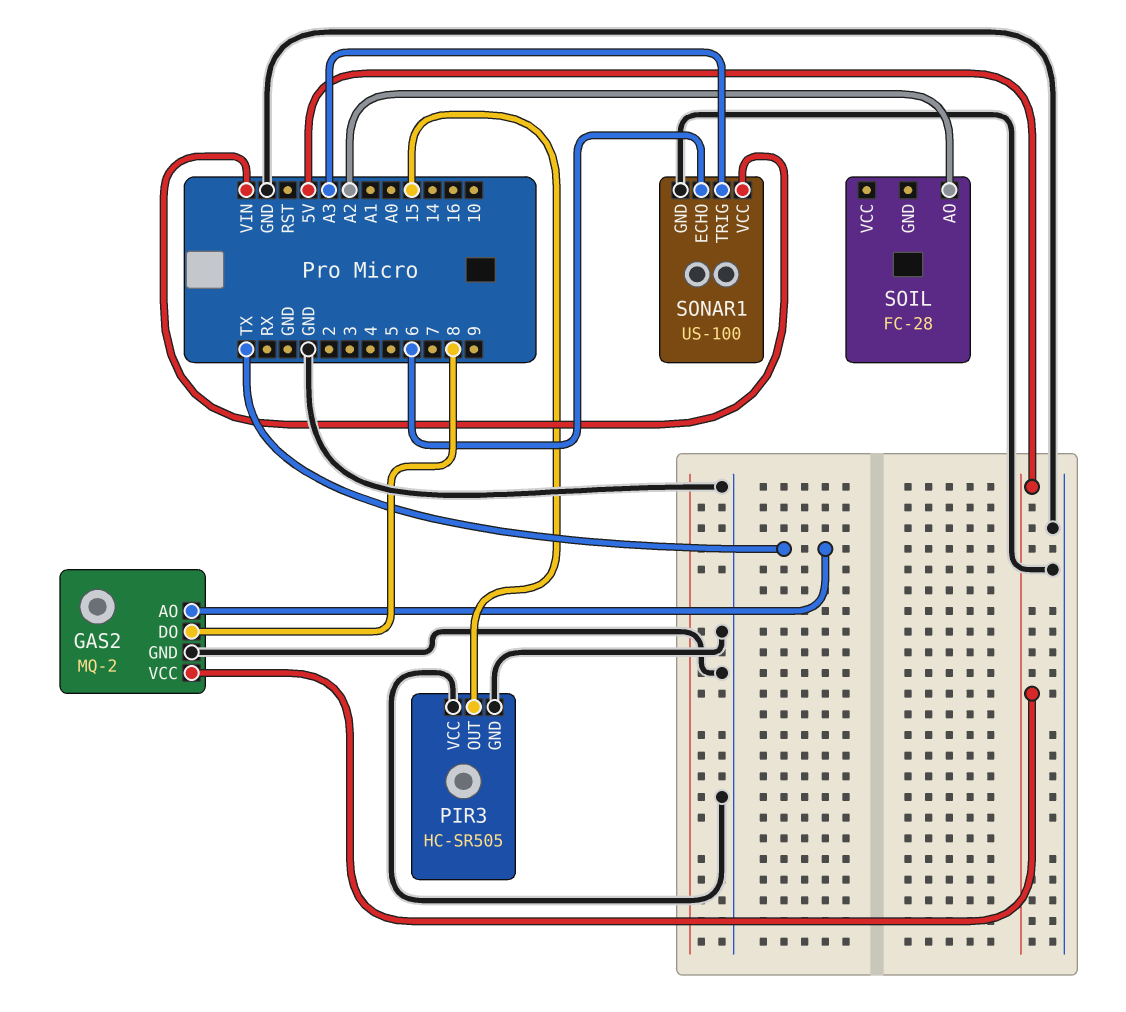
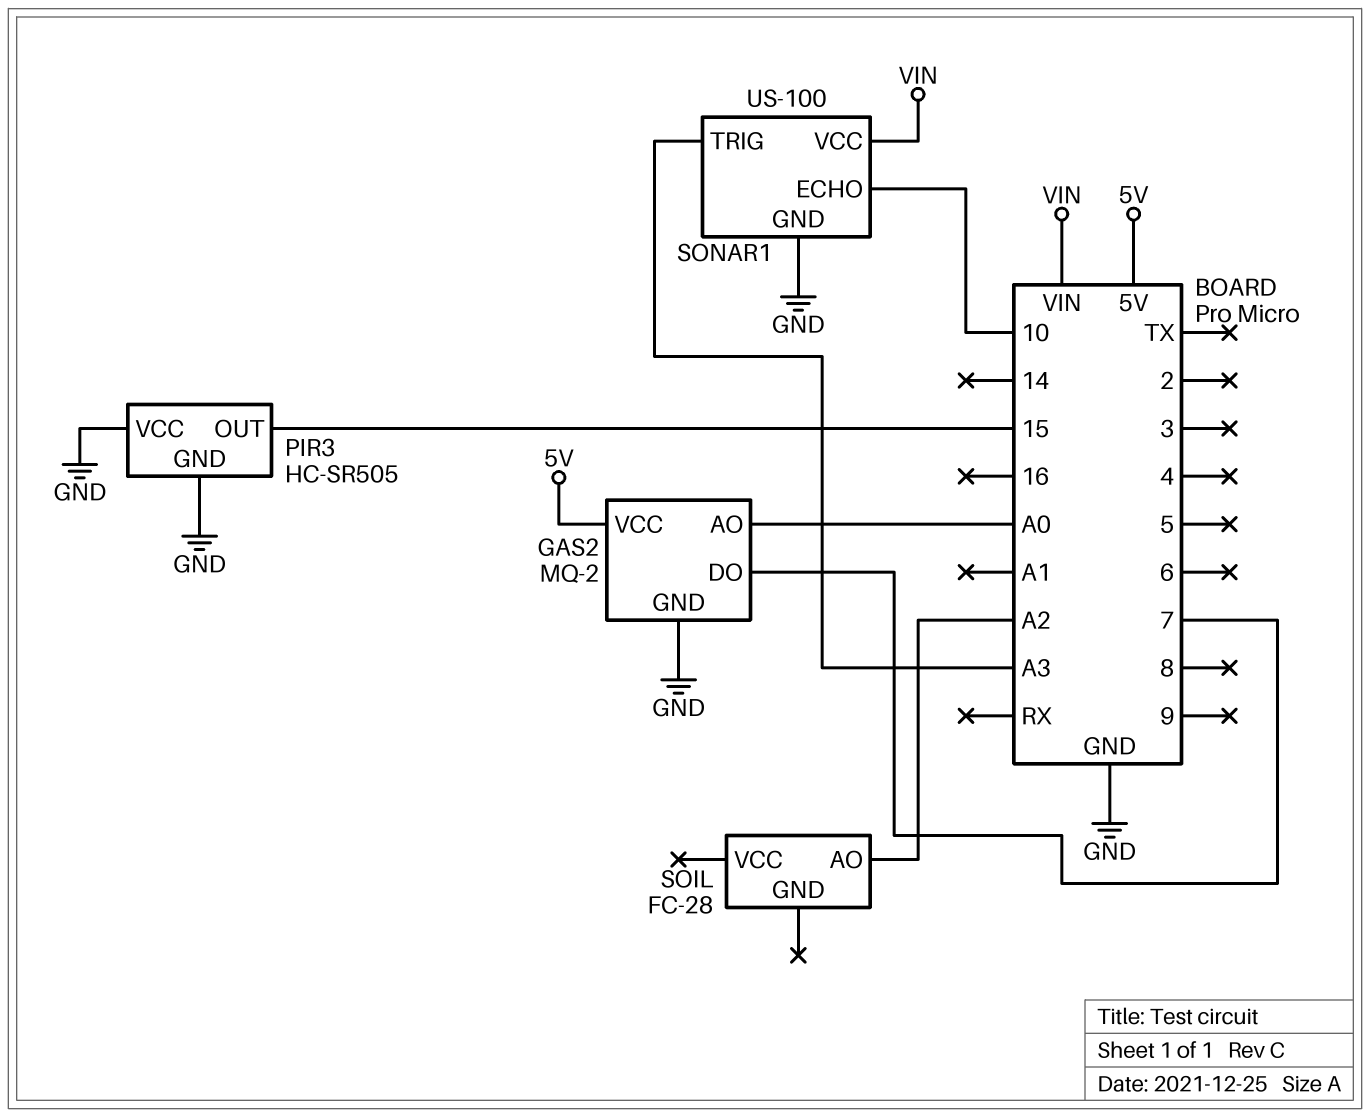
GAS2 pin AO: TX -> A0
GAS2 pin DO: 8 -> 7
SONAR1 pin ECHO: 6 -> 10

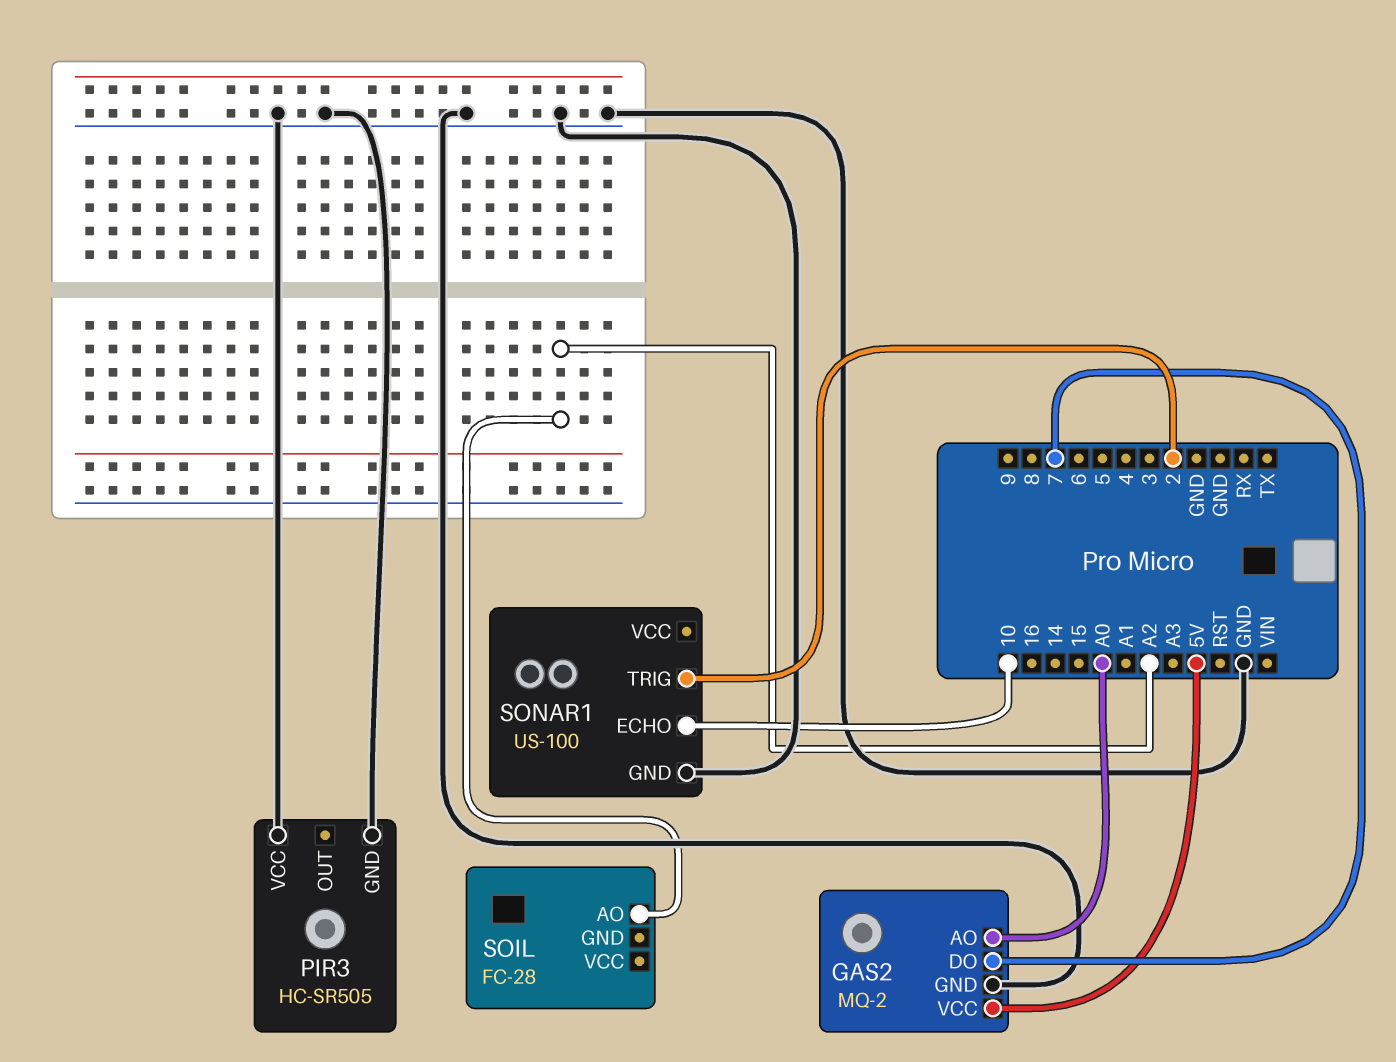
PIR3 pin OUT: 15 -> none
SONAR1 pin TRIG: A3 -> 2
SONAR1 pin VCC: VIN -> none

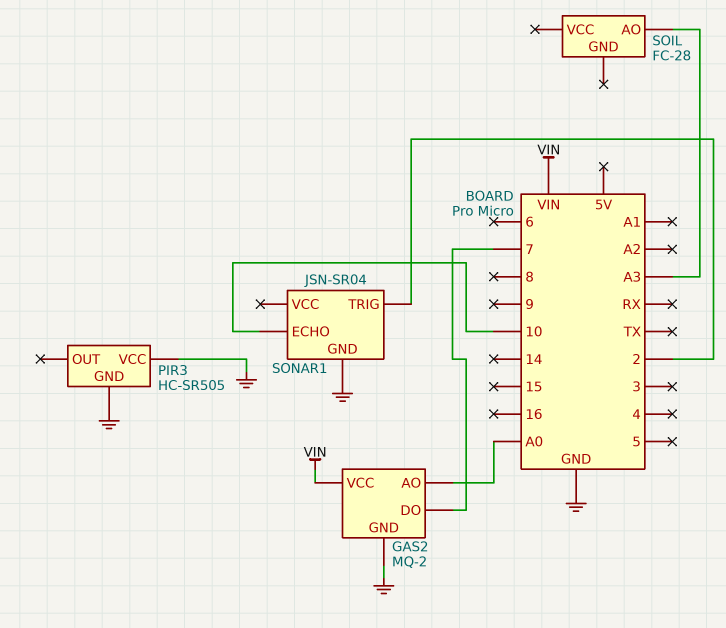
GAS2 pin VCC: 5V -> VIN
SOIL pin AO: A2 -> A3
SONAR1: US-100 -> JSN-SR04

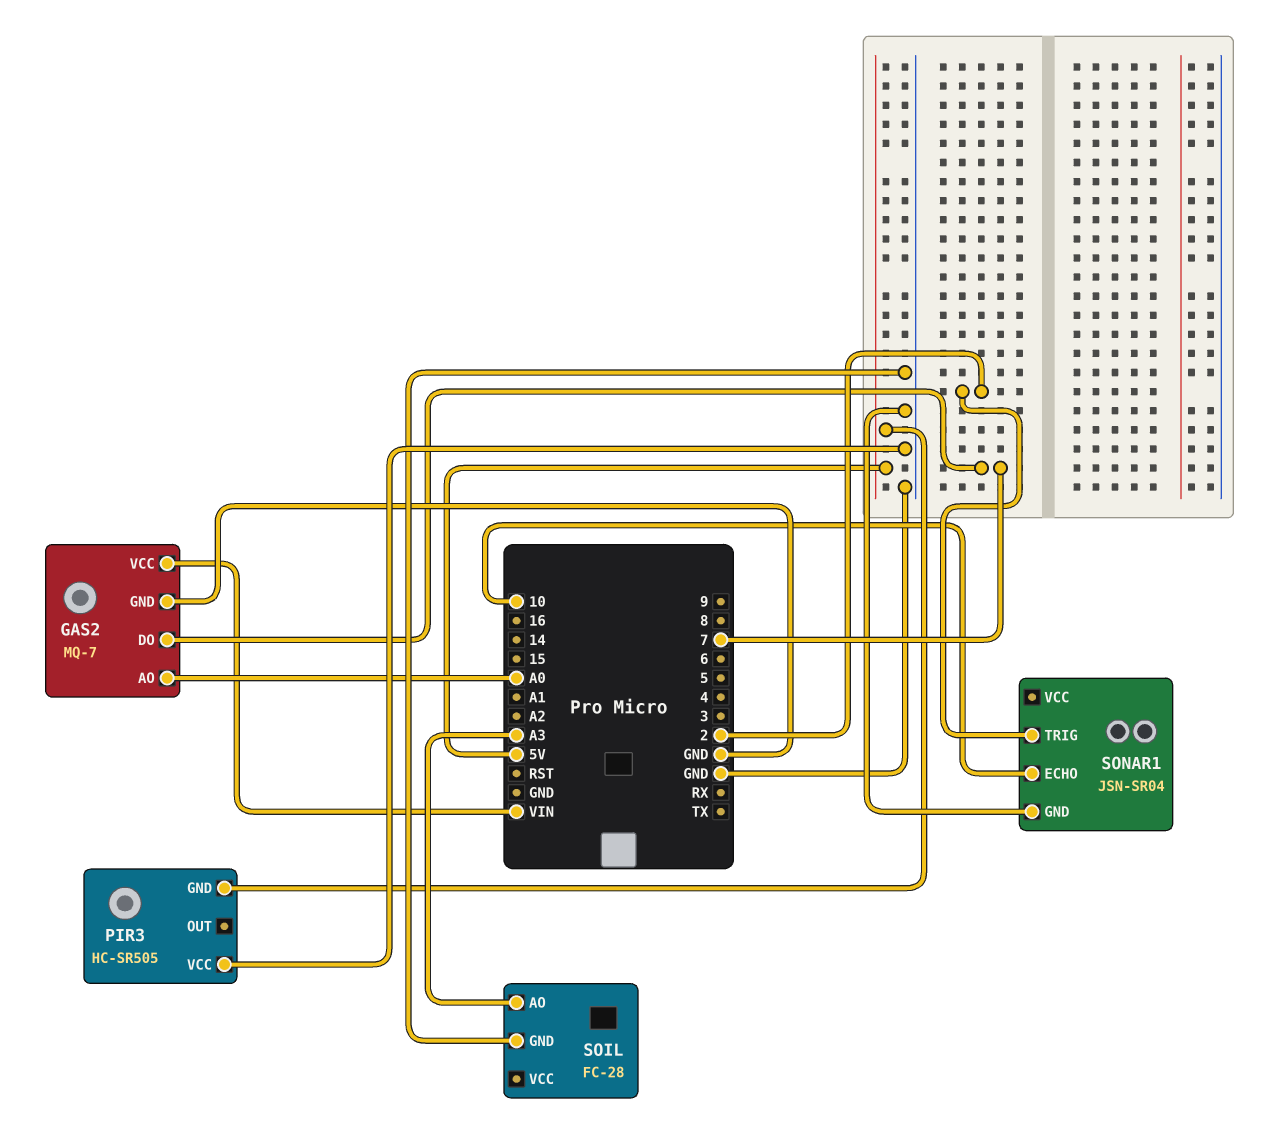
GAS2: MQ-2 -> MQ-7
PIR3 pin GND: GND -> 5V
SOIL pin GND: none -> GND

